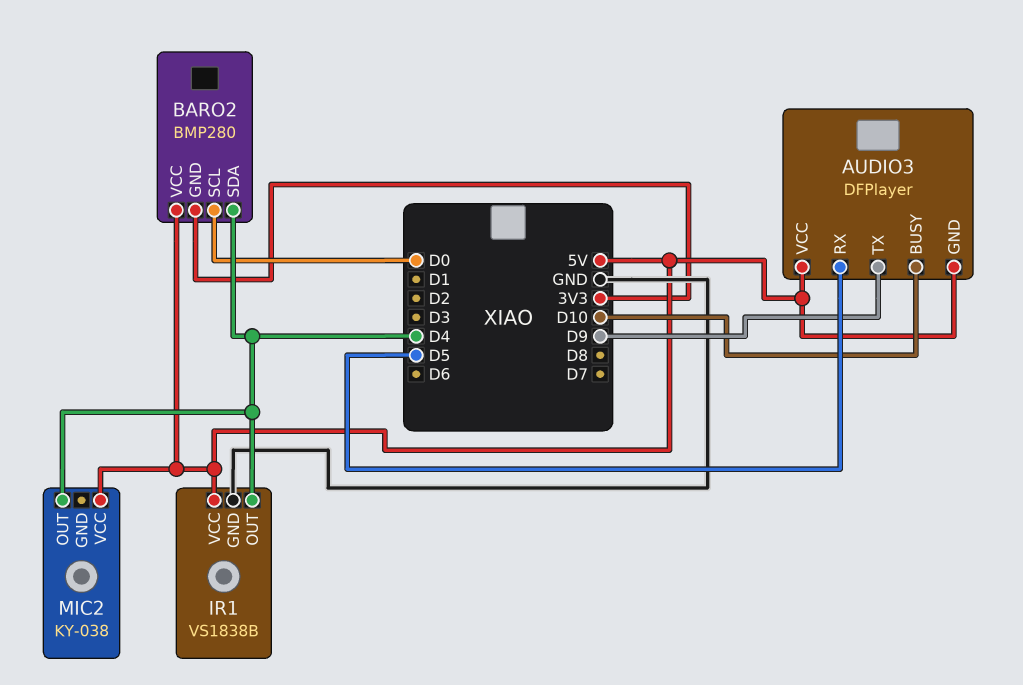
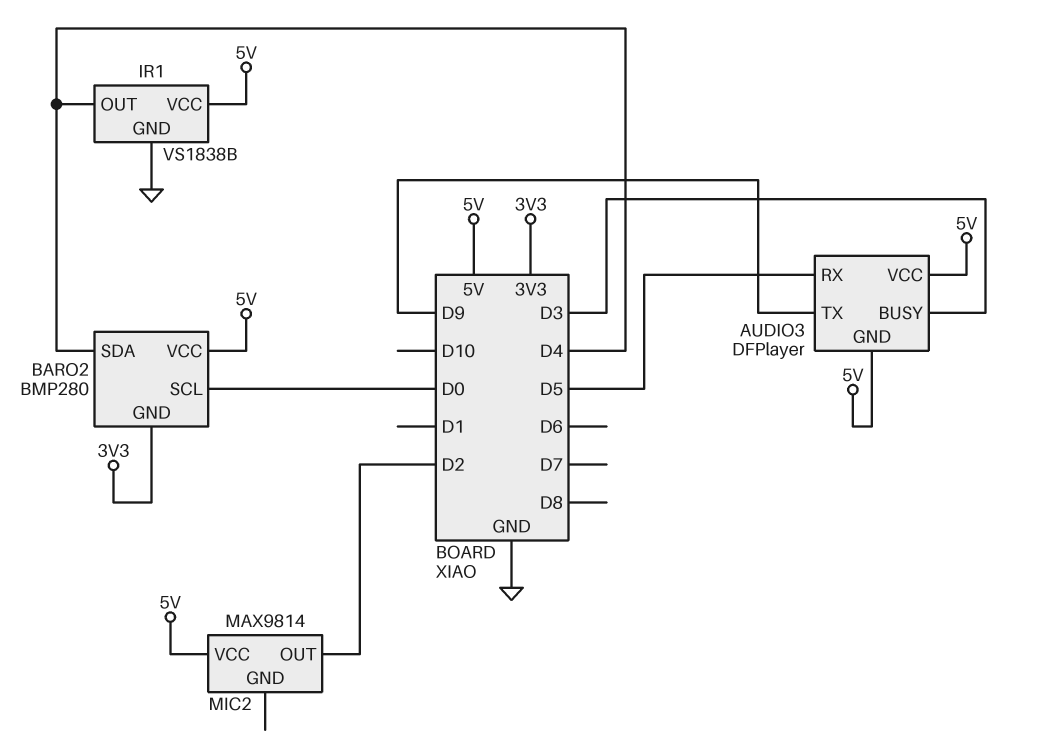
AUDIO3 pin BUSY: D10 -> D3
MIC2: KY-038 -> MAX9814
MIC2 pin OUT: D4 -> D2

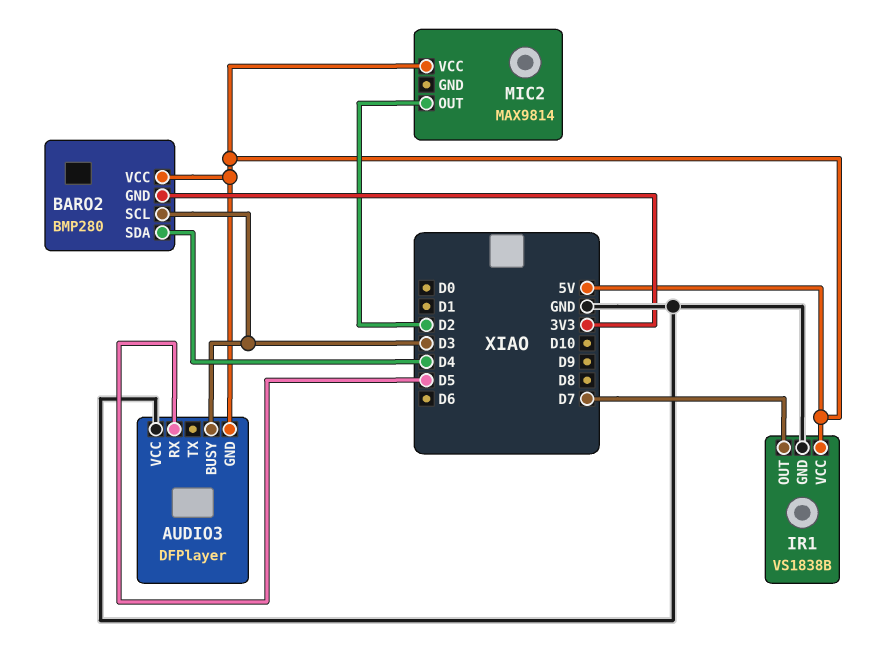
AUDIO3 pin TX: D9 -> none
AUDIO3 pin VCC: 5V -> GND
BARO2 pin SCL: D0 -> D3
IR1 pin OUT: D4 -> D7

